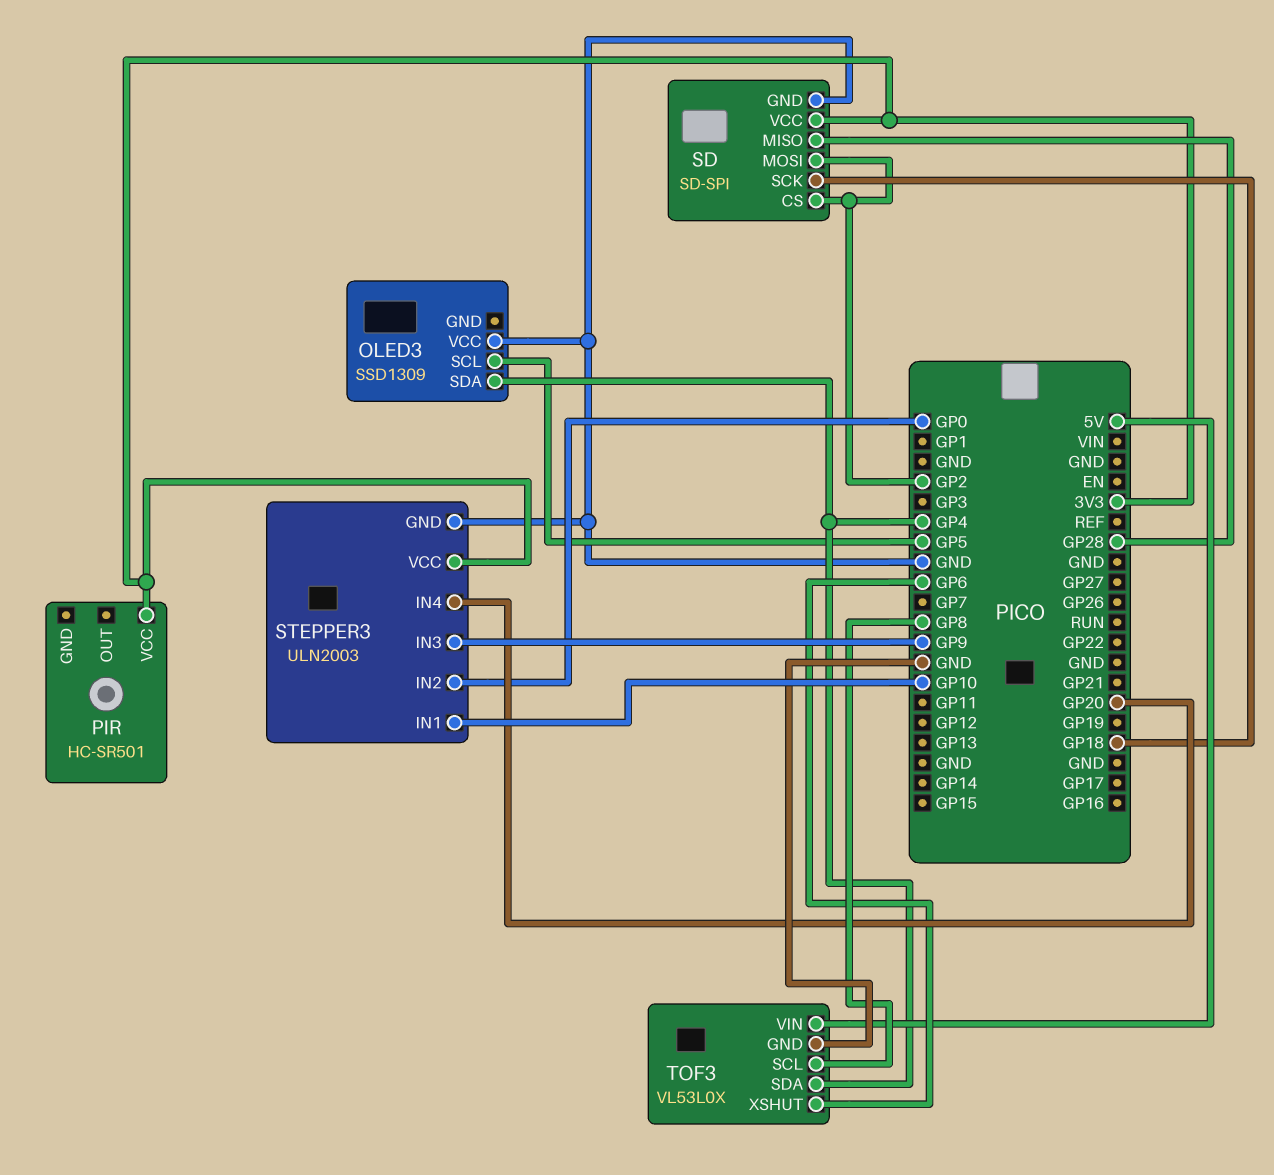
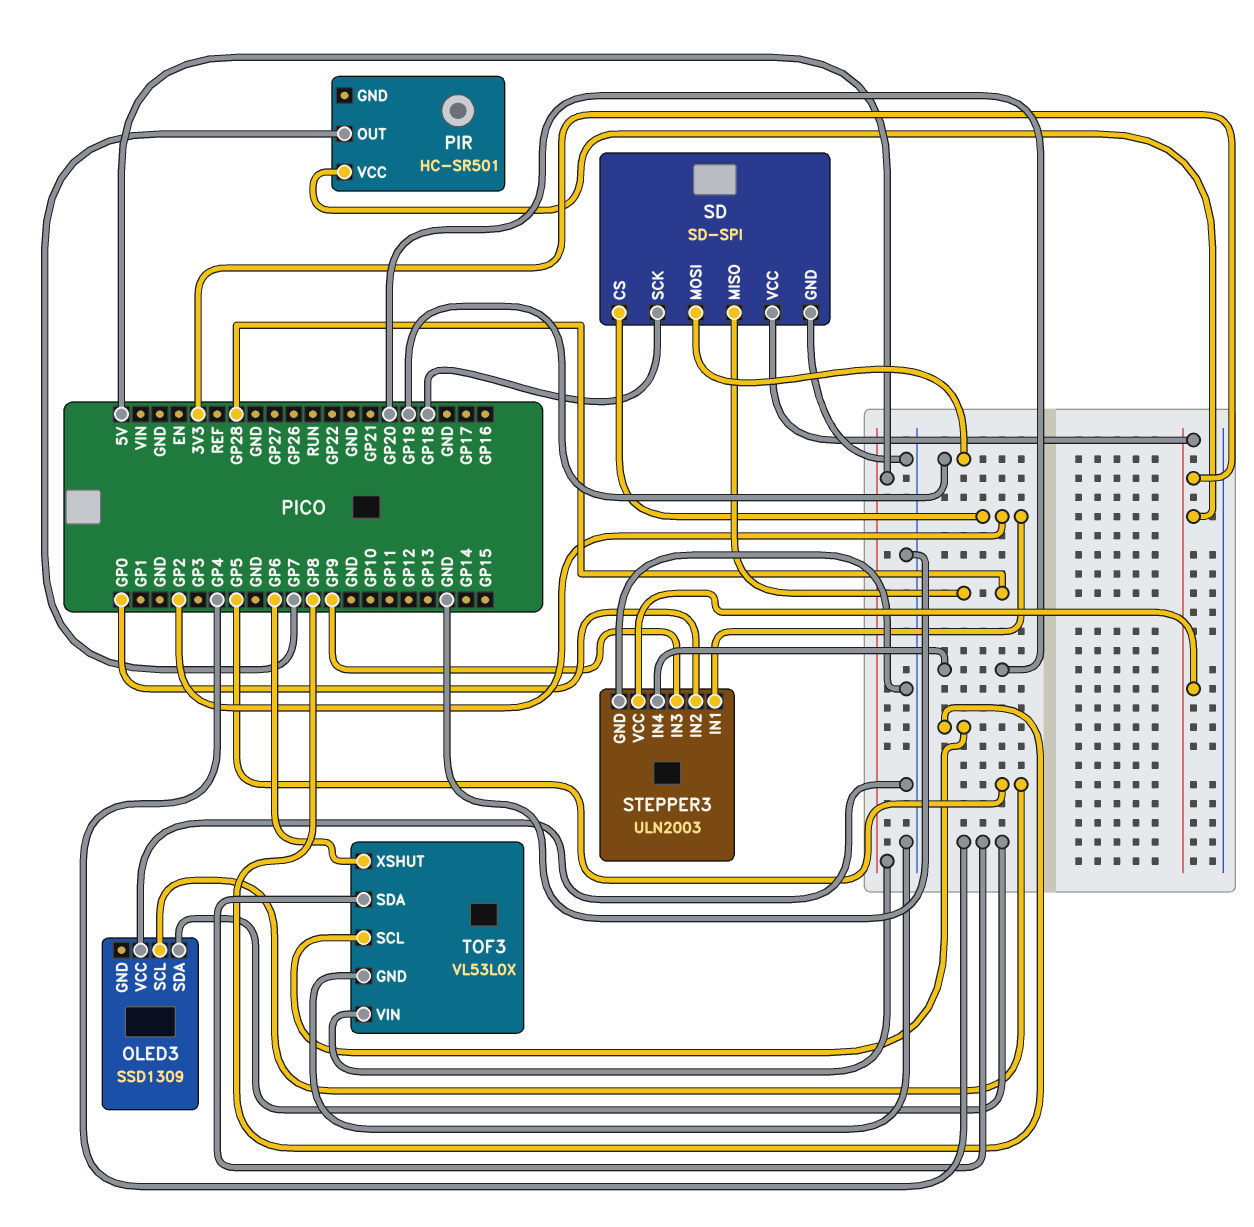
PIR pin OUT: none -> GP7
SD pin MOSI: GP2 -> GP19
STEPPER3 pin IN1: GP10 -> GP2

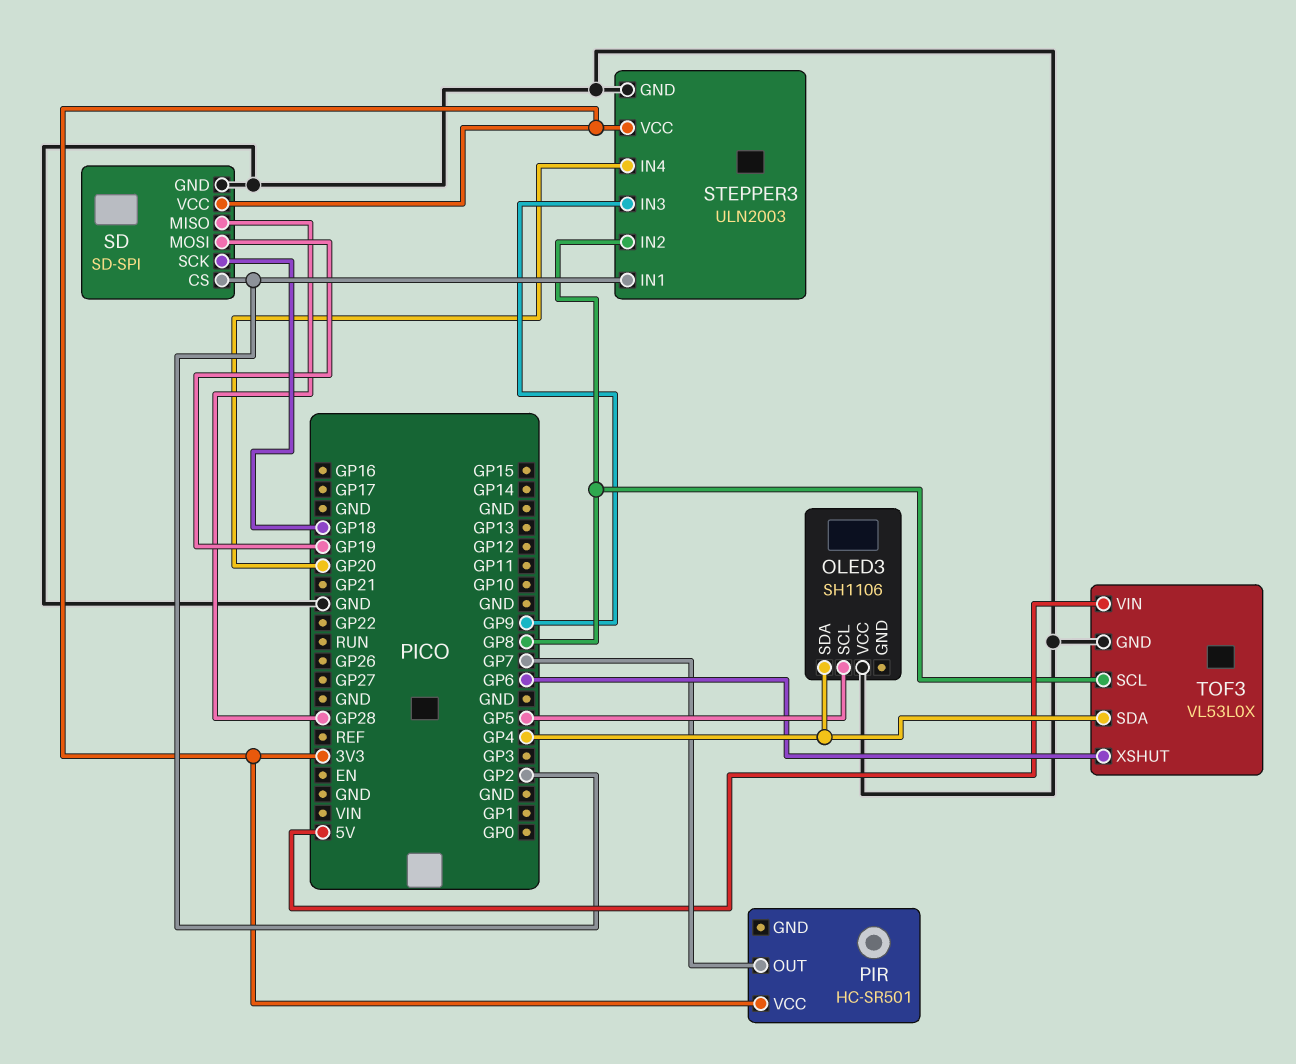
OLED3: SSD1309 -> SH1106
STEPPER3 pin IN2: GP0 -> GP8

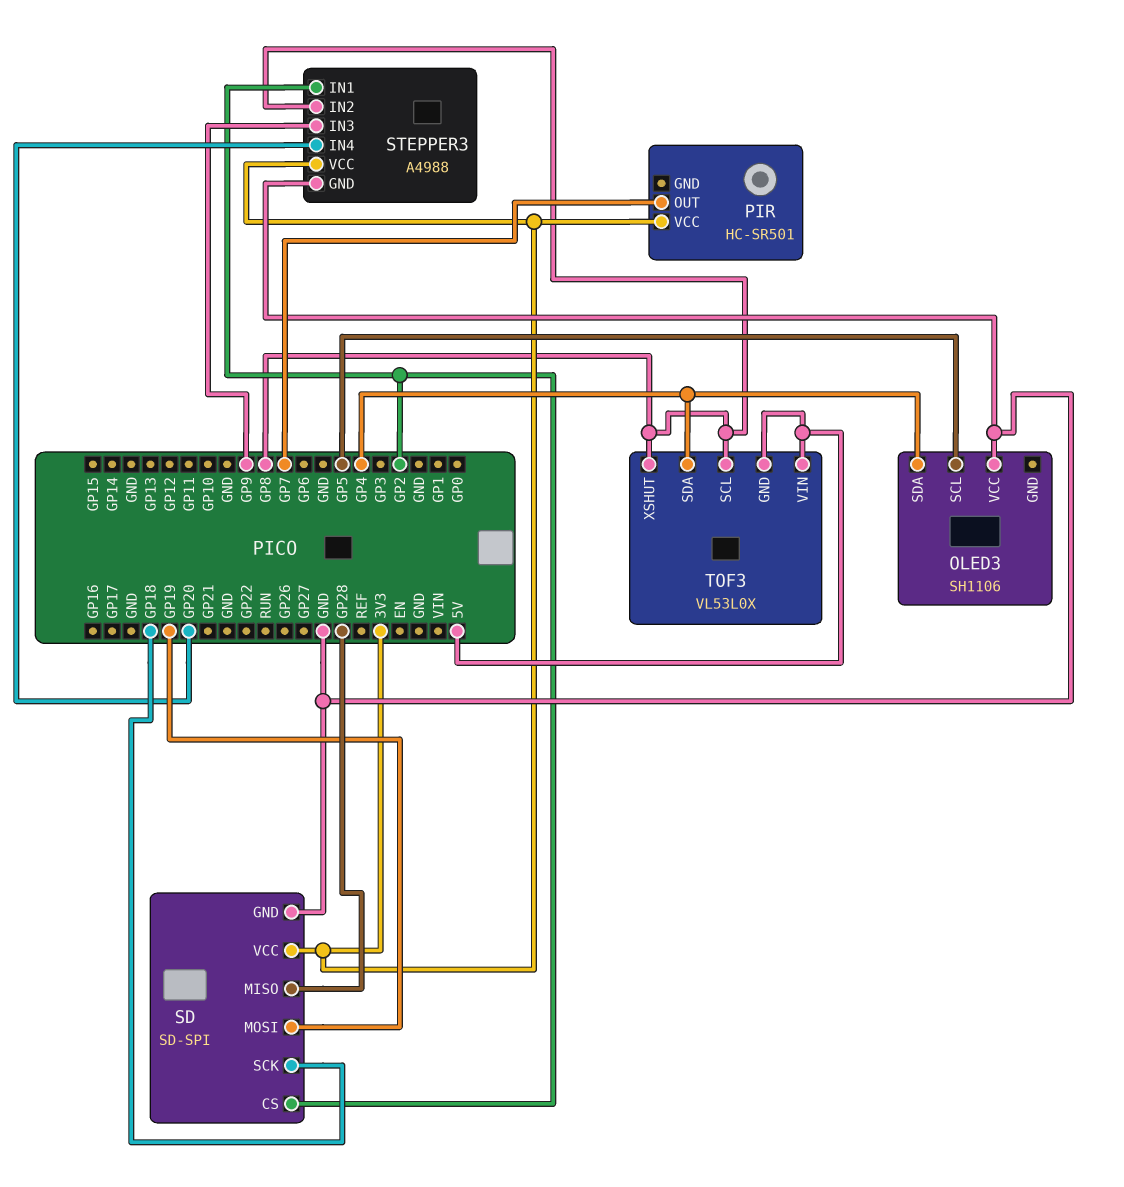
STEPPER3: ULN2003 -> A4988
TOF3 pin GND: GND -> 5V
TOF3 pin XSHUT: GP6 -> GP8

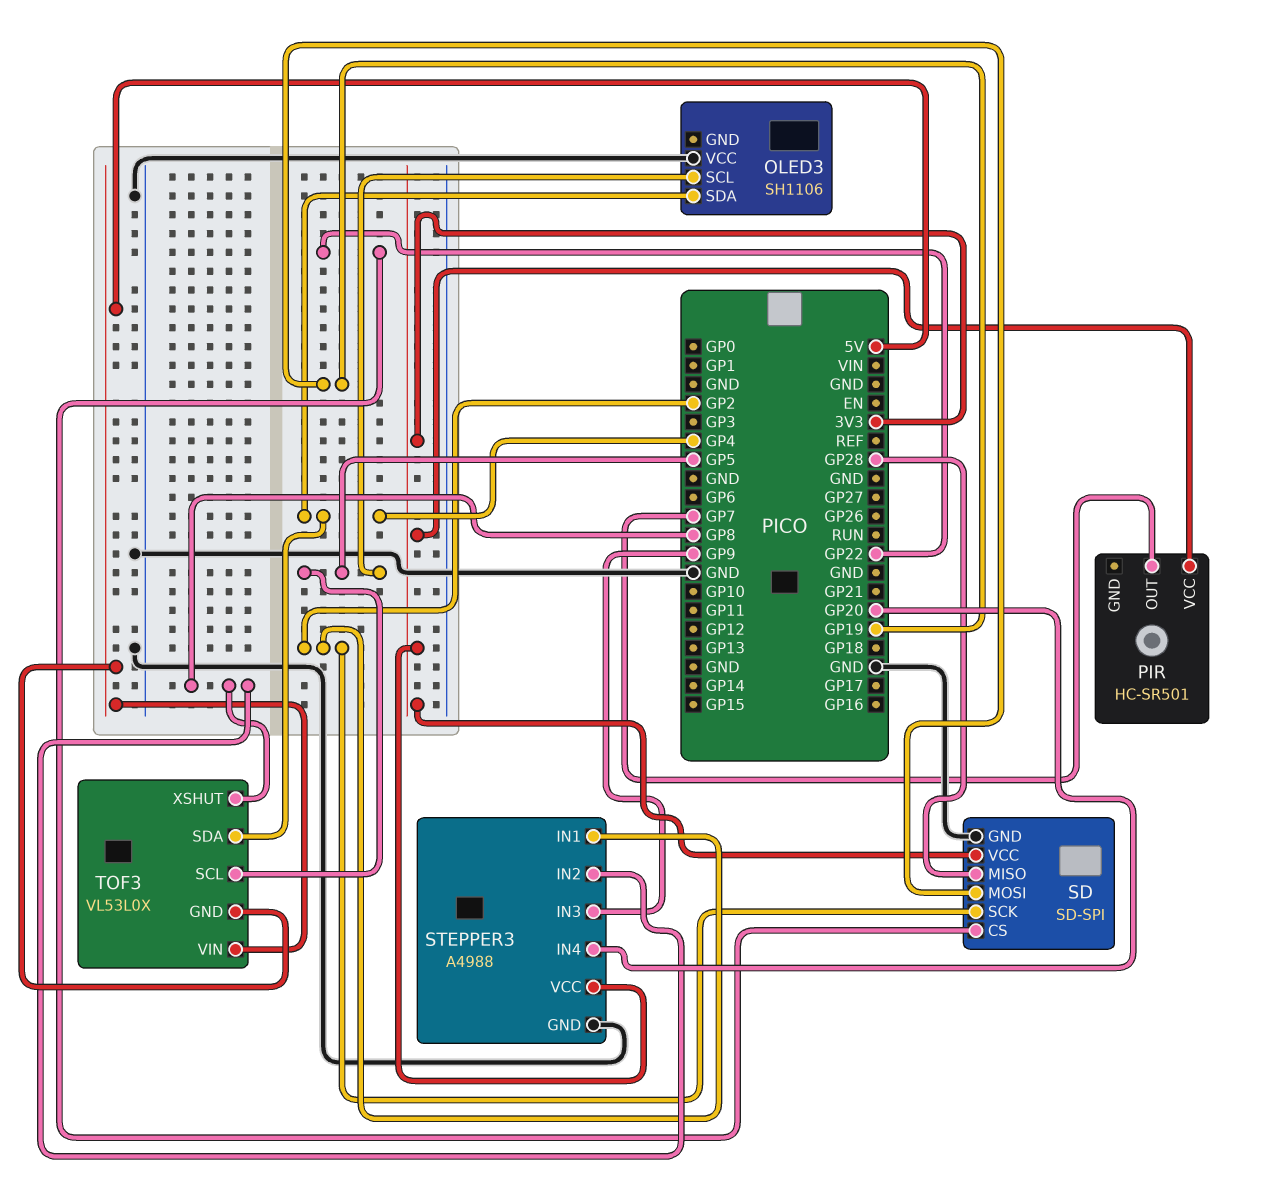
SD pin CS: GP2 -> GP22
SD pin SCK: GP18 -> GP2
TOF3 pin SCL: GP8 -> GP5

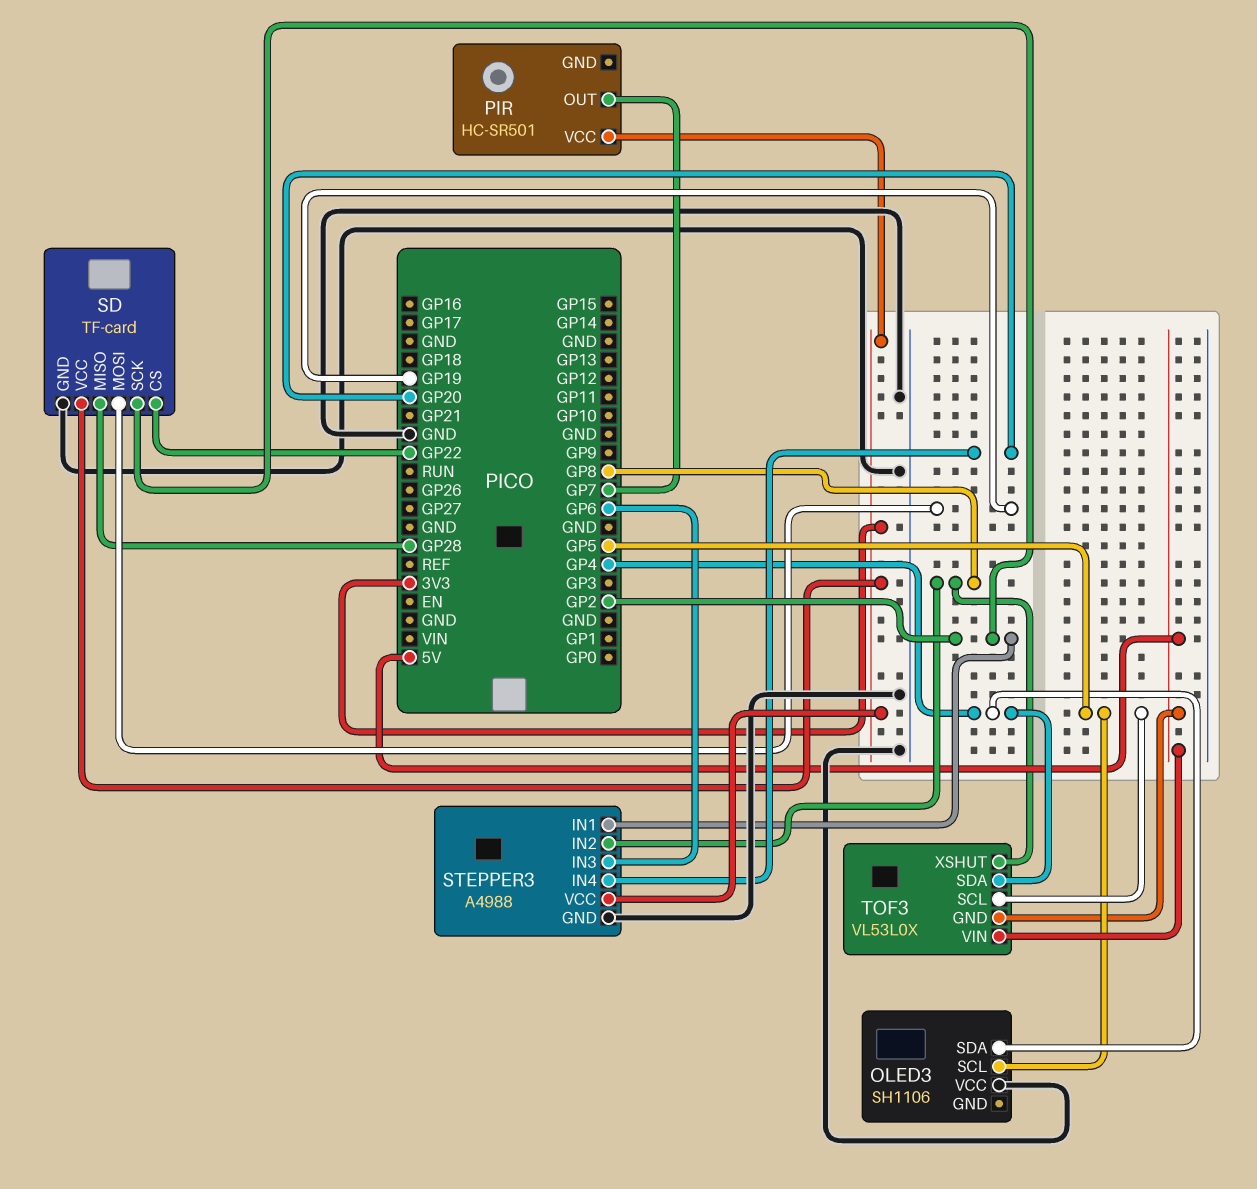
SD: SD-SPI -> TF-card
STEPPER3 pin IN3: GP9 -> GP6

